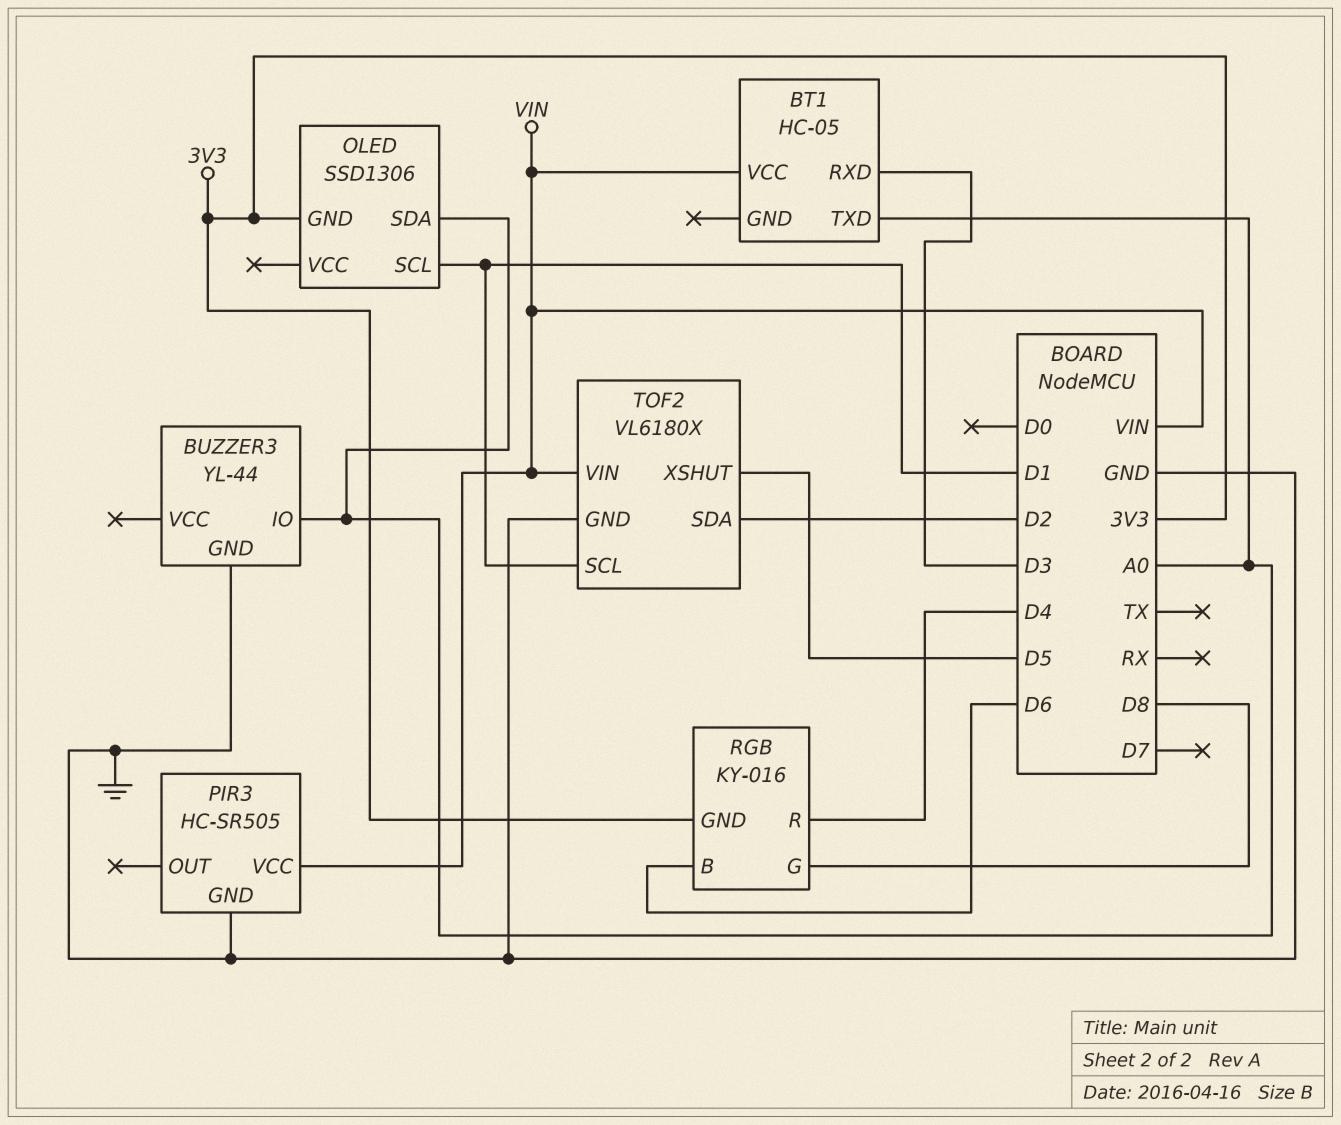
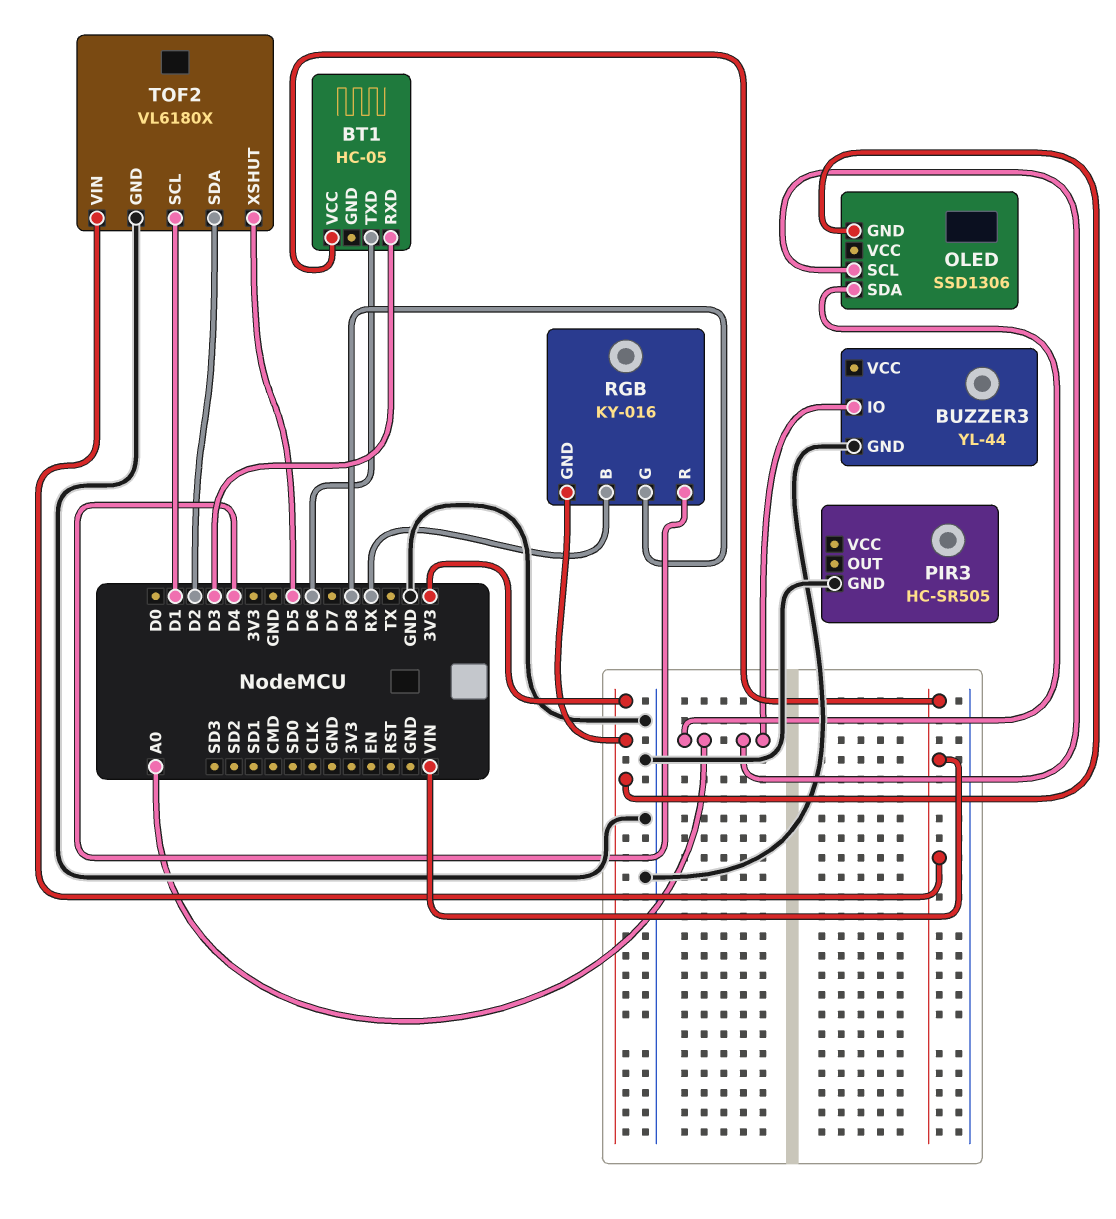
BT1 pin TXD: A0 -> D6
OLED pin SCL: D1 -> A0
PIR3 pin VCC: VIN -> none
RGB pin B: D6 -> RX

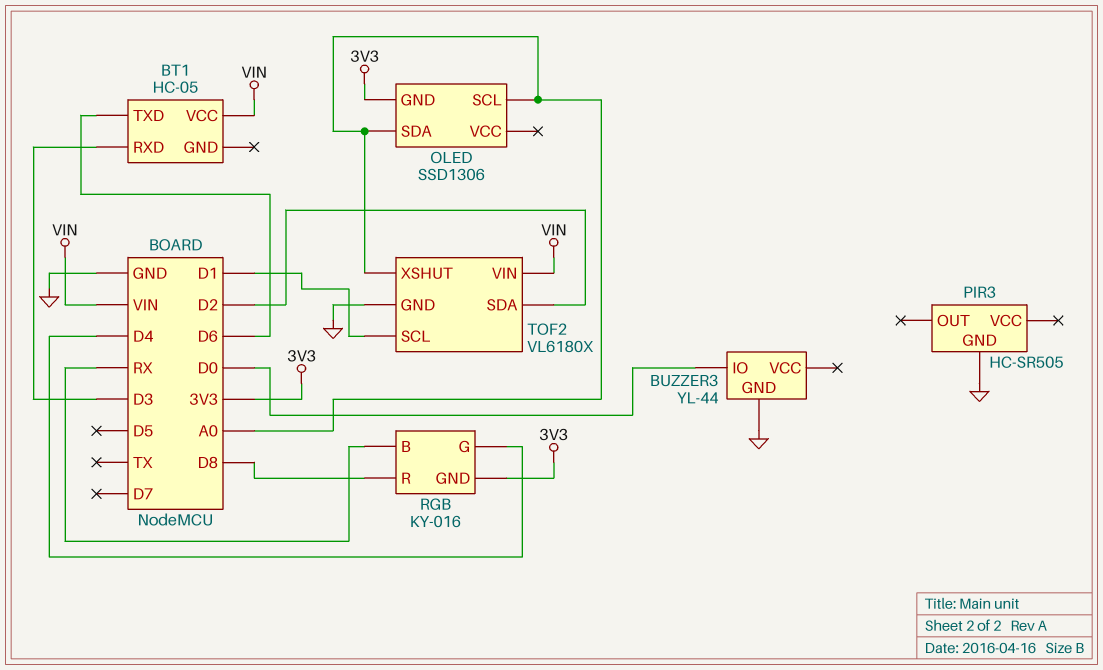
BUZZER3 pin IO: A0 -> D0
RGB pin G: D8 -> D4
RGB pin R: D4 -> D8
TOF2 pin XSHUT: D5 -> A0

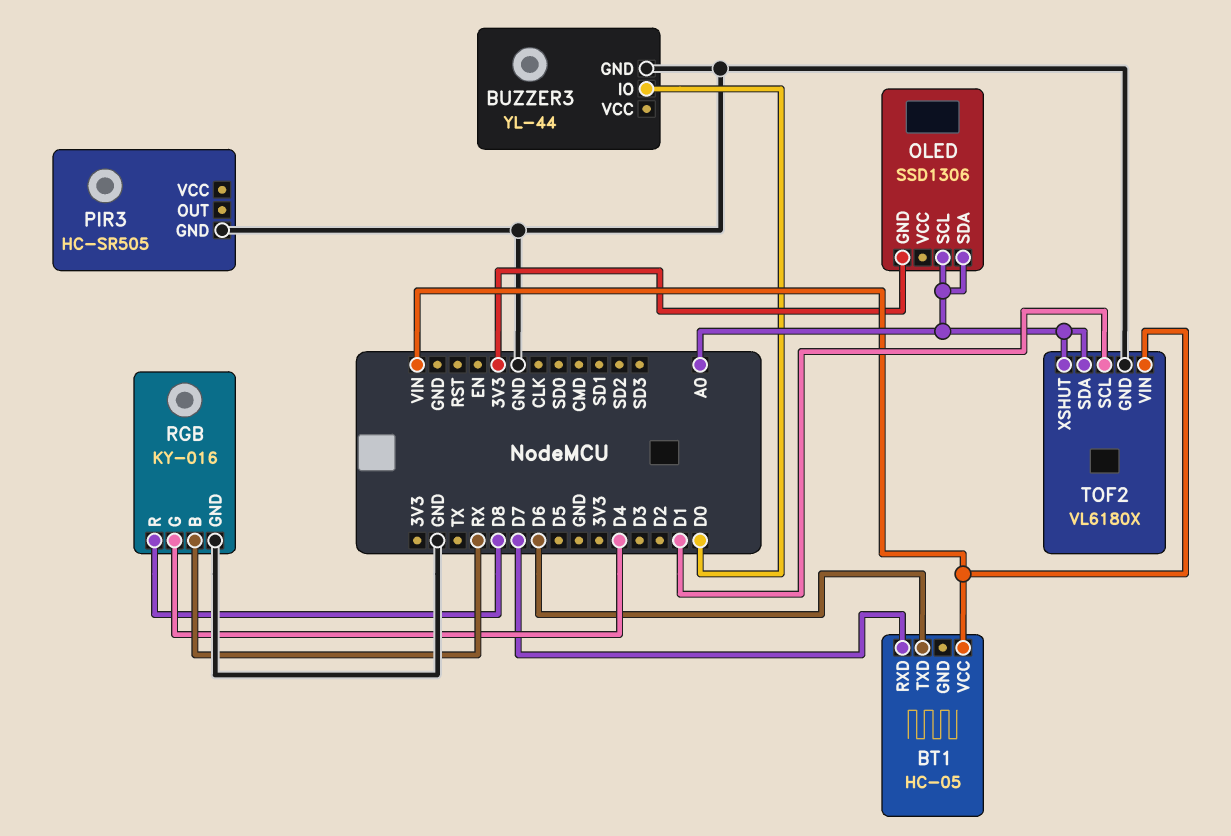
BT1 pin RXD: D3 -> D7
RGB pin GND: 3V3 -> GND
TOF2 pin SDA: D2 -> A0

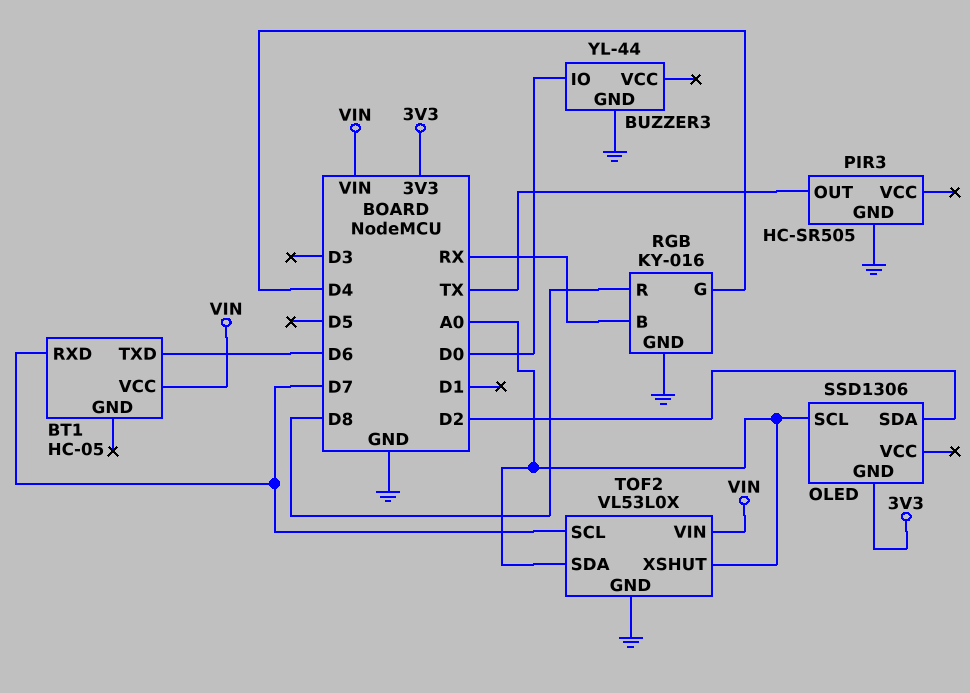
OLED pin SDA: A0 -> D2
PIR3 pin OUT: none -> TX
TOF2: VL6180X -> VL53L0X
TOF2 pin SCL: D1 -> D7

